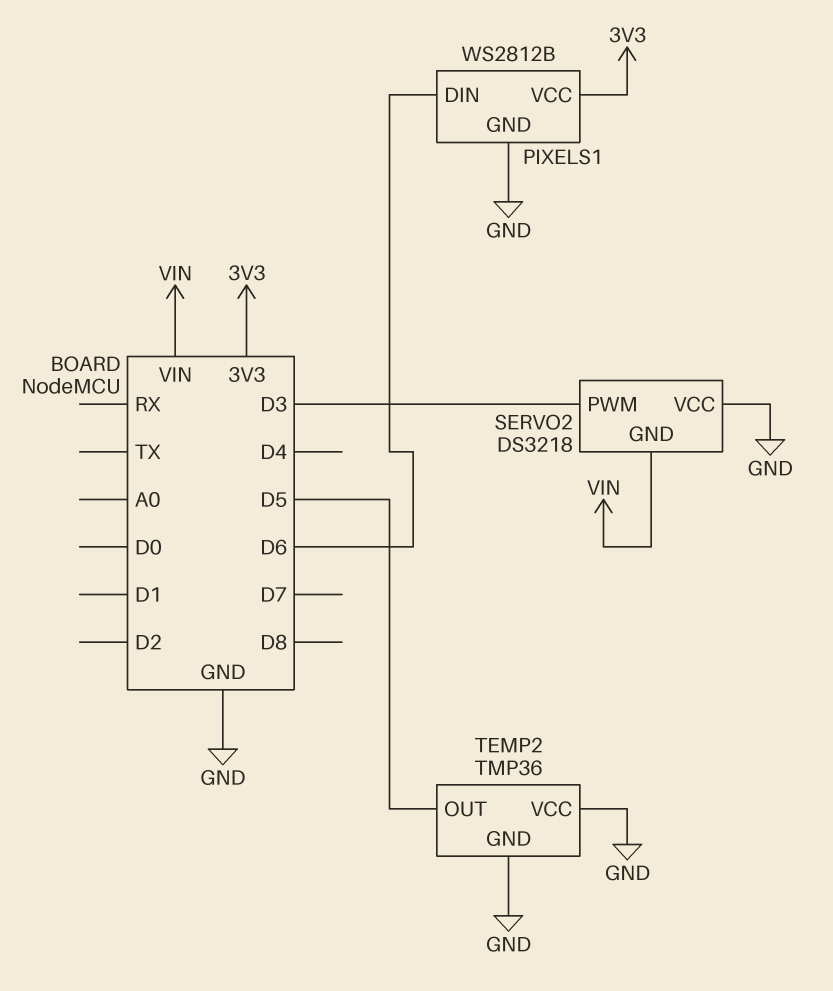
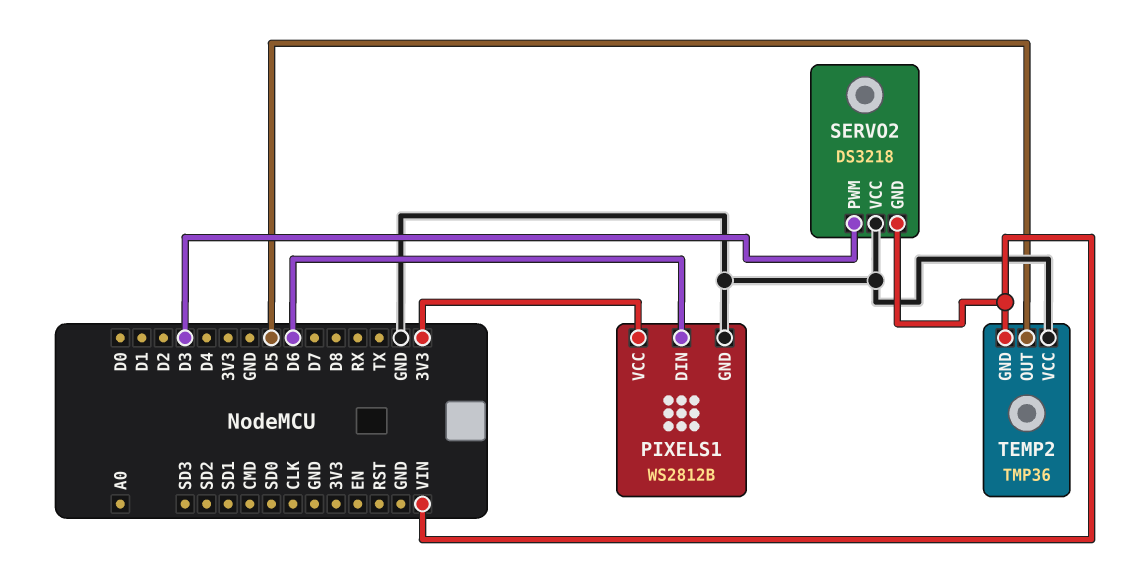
TEMP2 pin GND: GND -> VIN

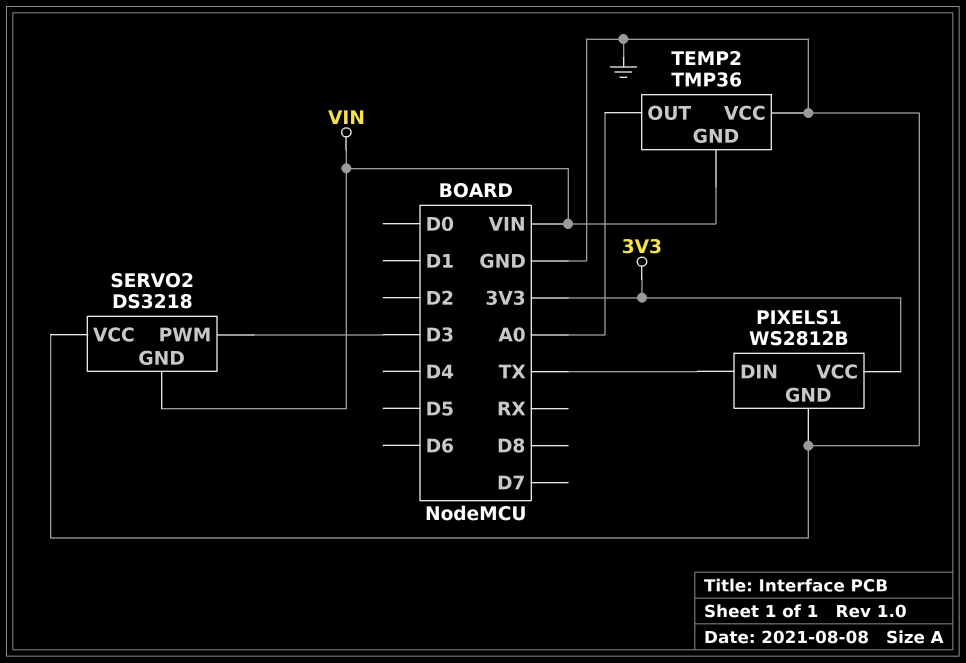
PIXELS1 pin DIN: D6 -> TX
TEMP2 pin OUT: D5 -> A0

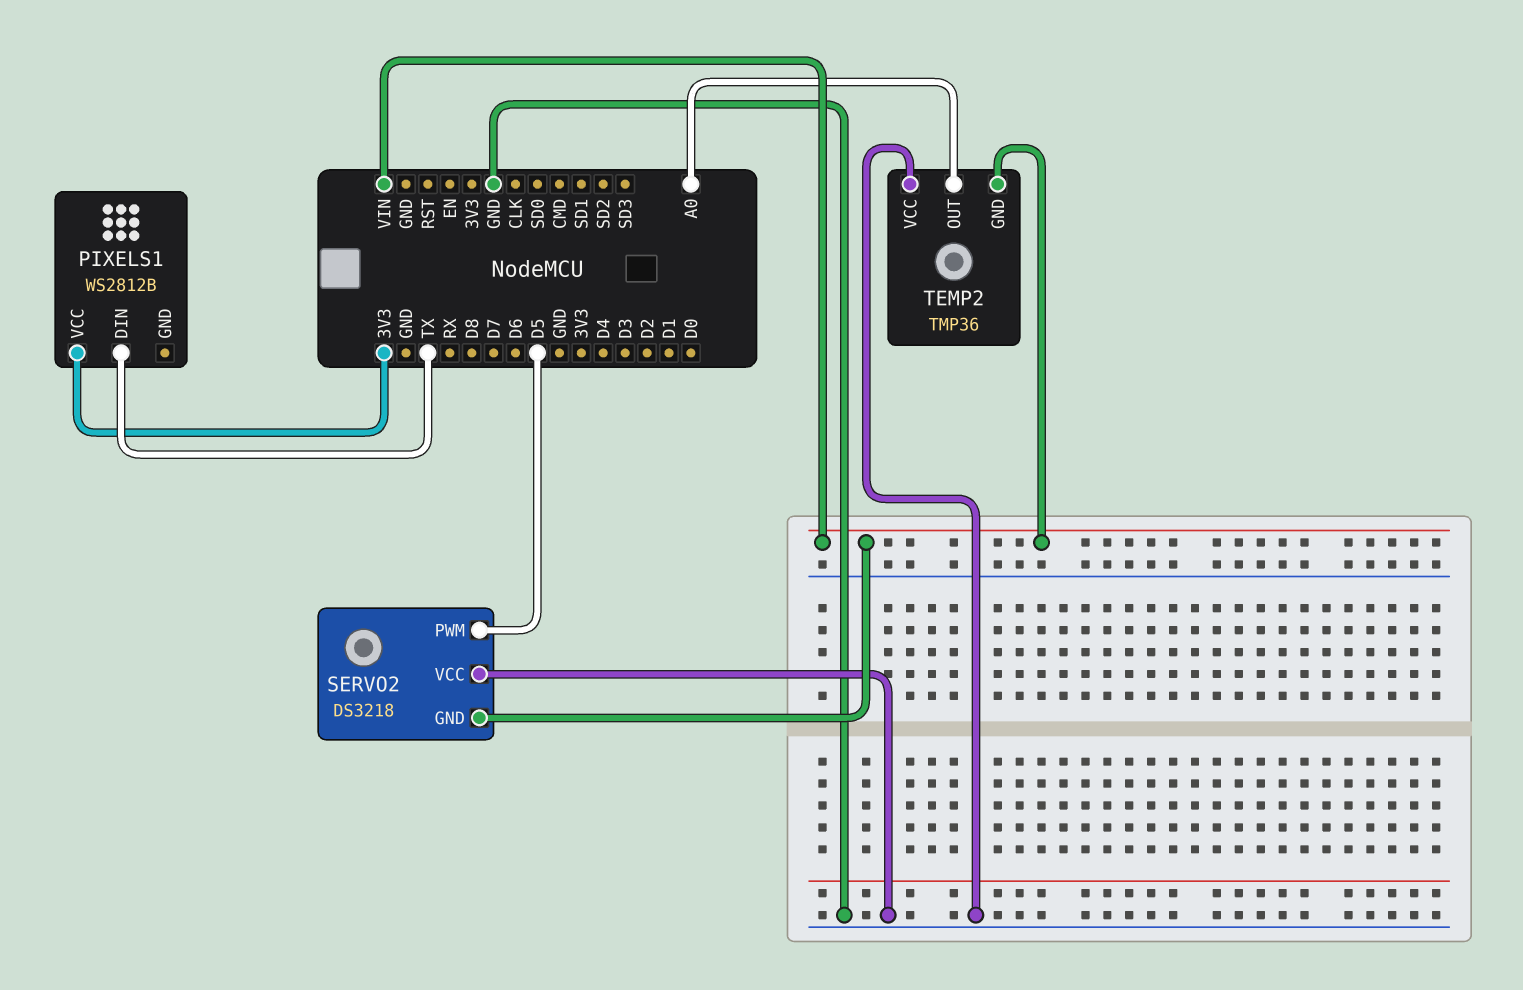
PIXELS1 pin GND: GND -> none
SERVO2 pin PWM: D3 -> D5

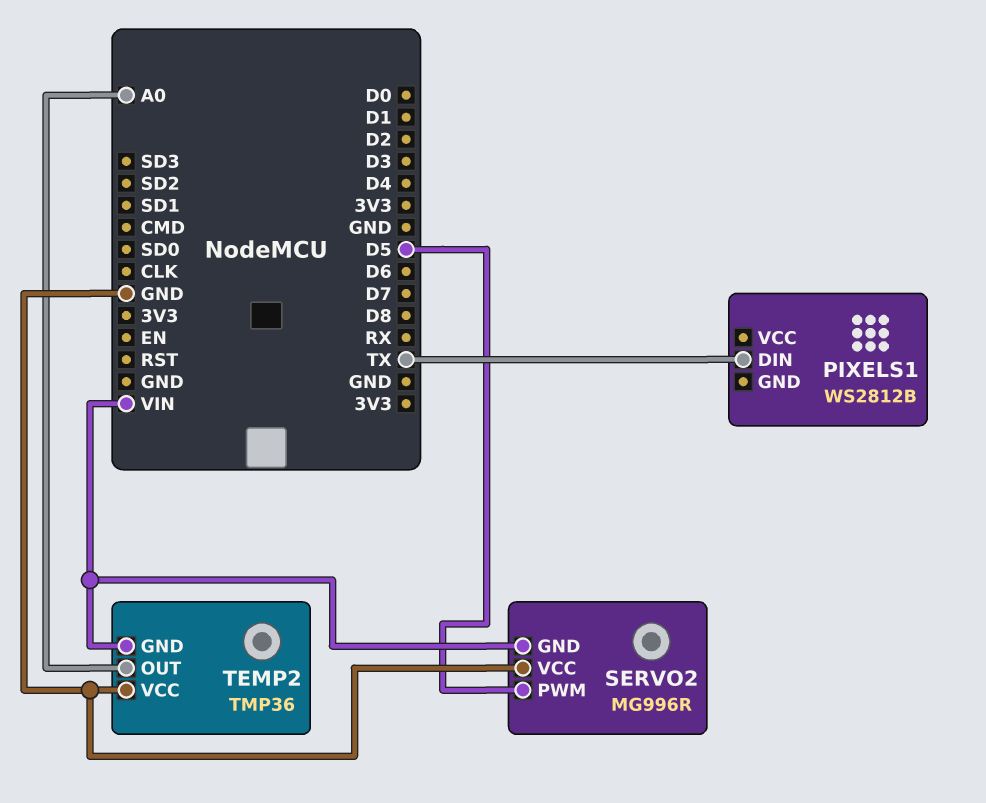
PIXELS1 pin VCC: 3V3 -> none
SERVO2: DS3218 -> MG996R

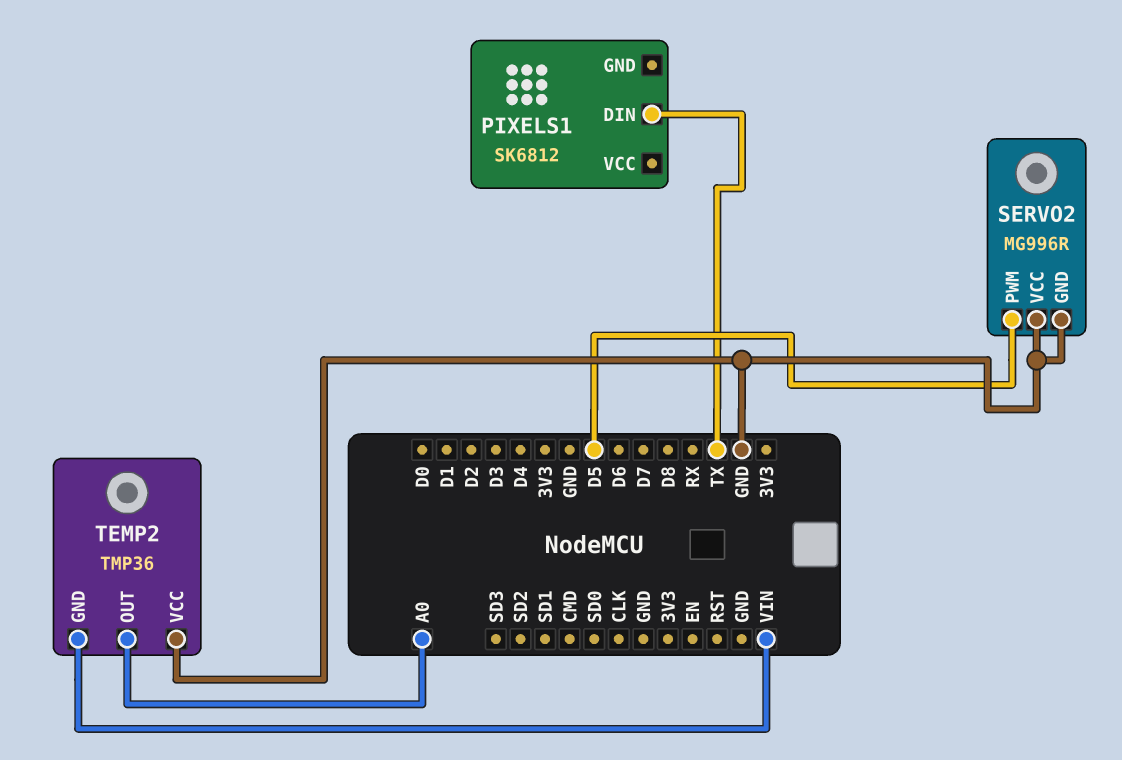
PIXELS1: WS2812B -> SK6812
SERVO2 pin GND: VIN -> GND

